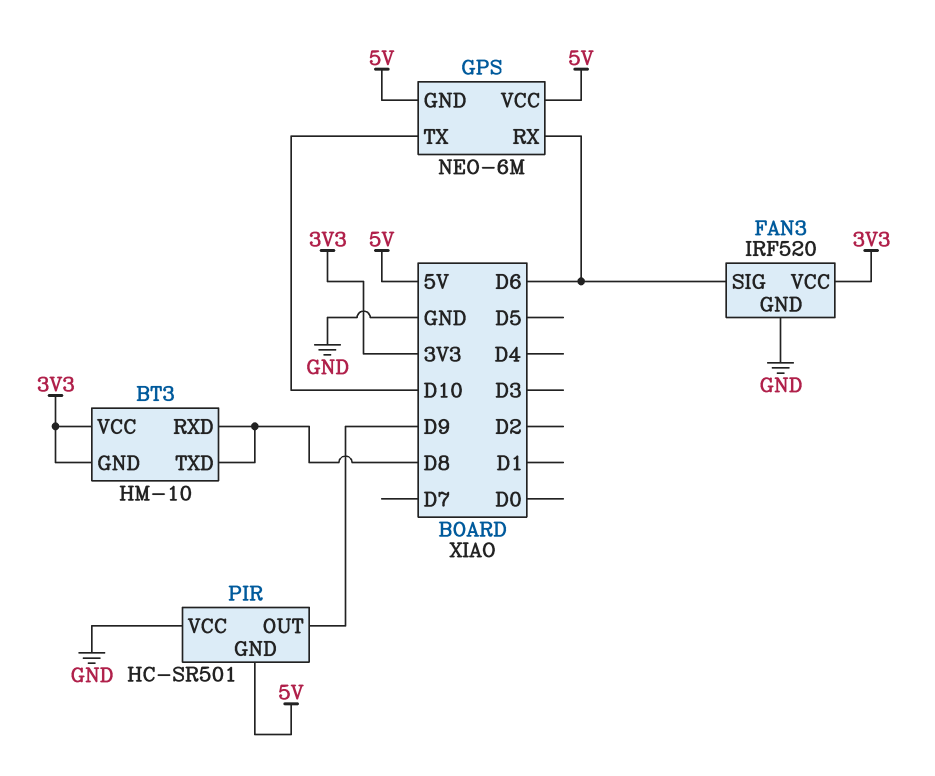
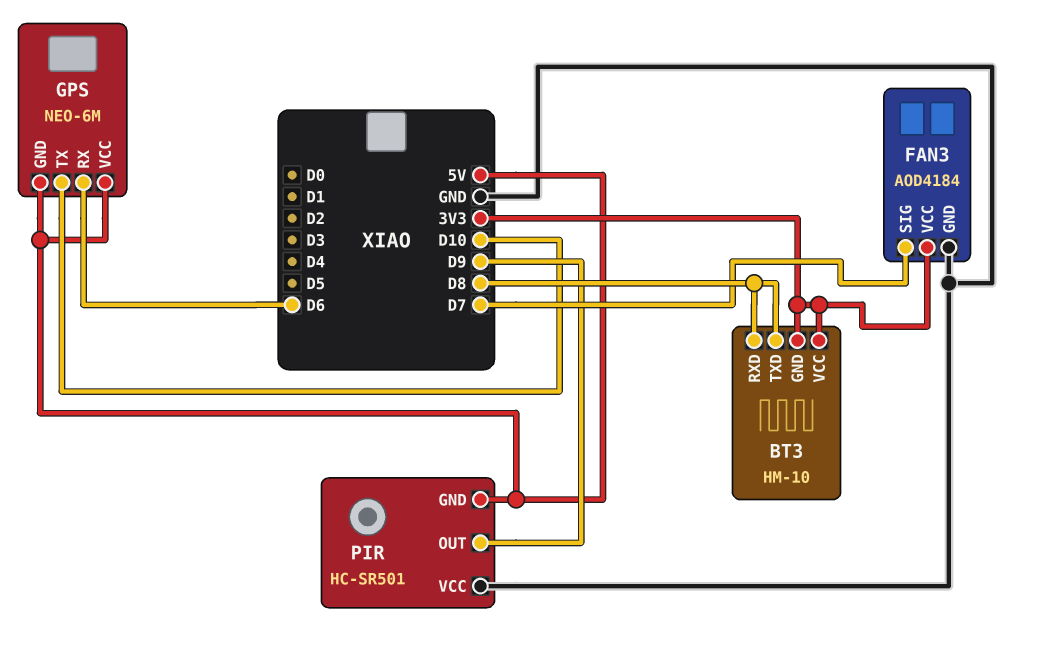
FAN3: IRF520 -> AOD4184
FAN3 pin SIG: D6 -> D7

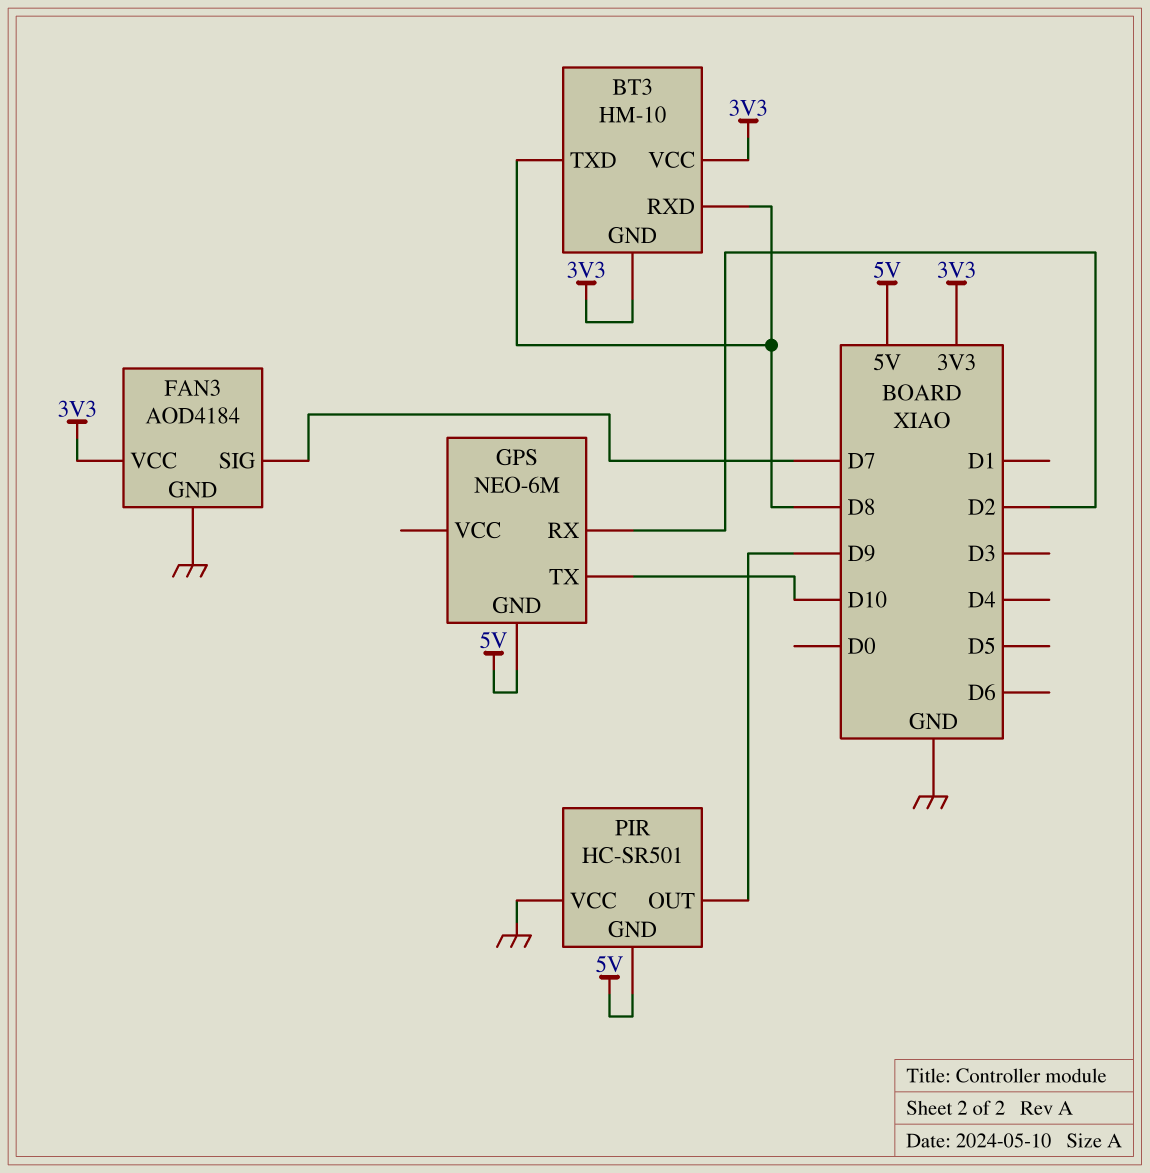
GPS pin RX: D6 -> D2
GPS pin VCC: 5V -> none

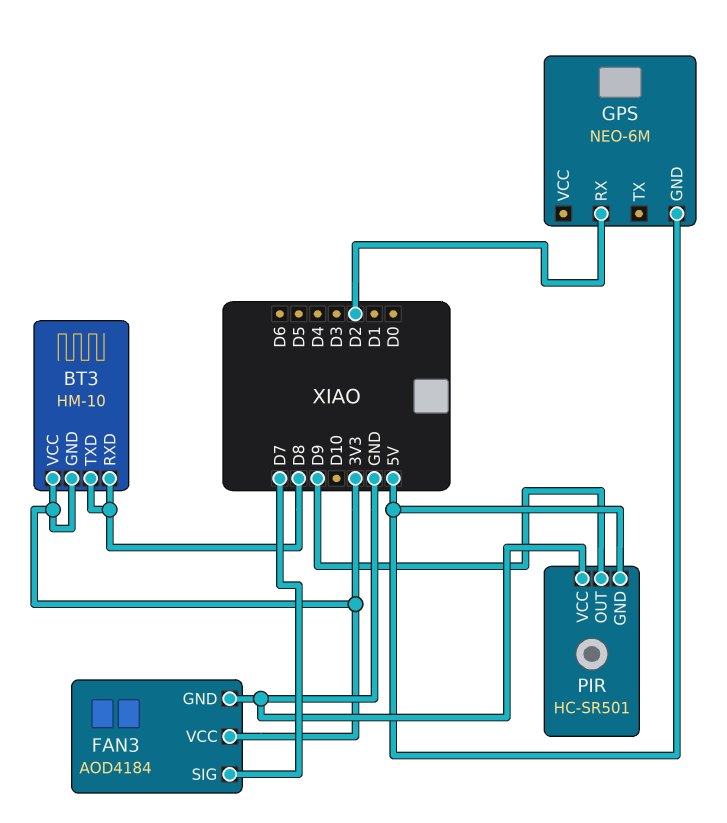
GPS pin TX: D10 -> none

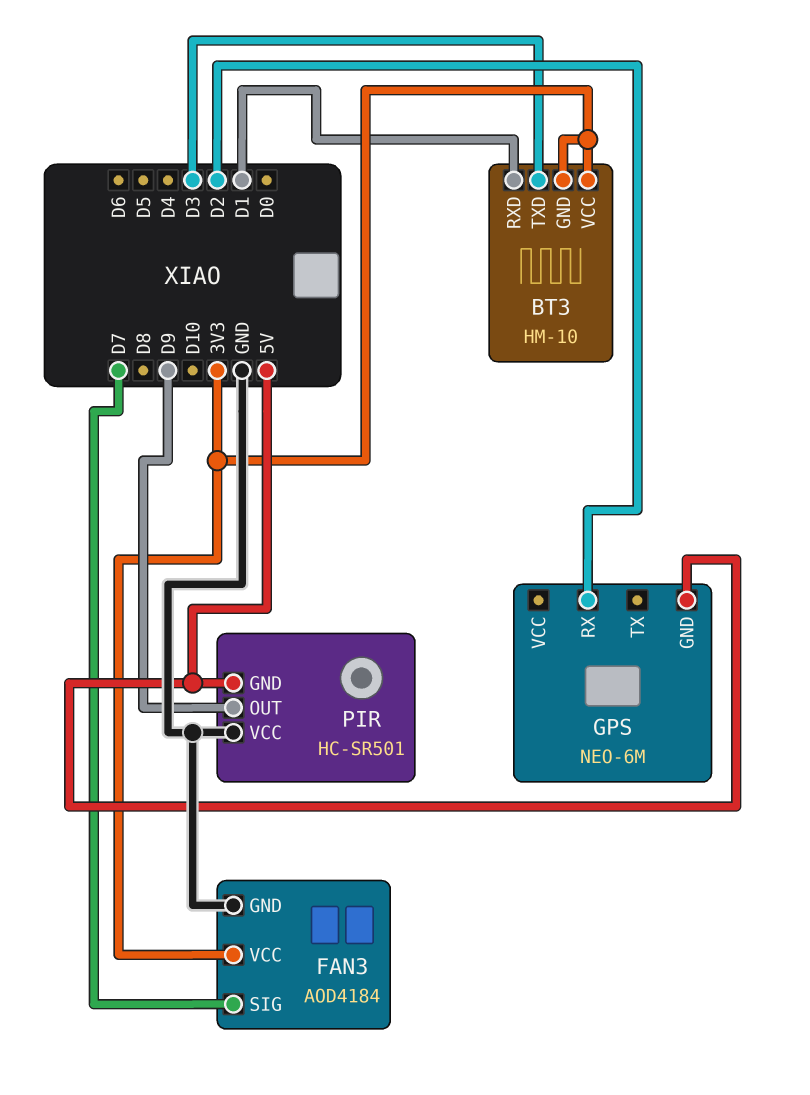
BT3 pin RXD: D8 -> D1
BT3 pin TXD: D8 -> D3

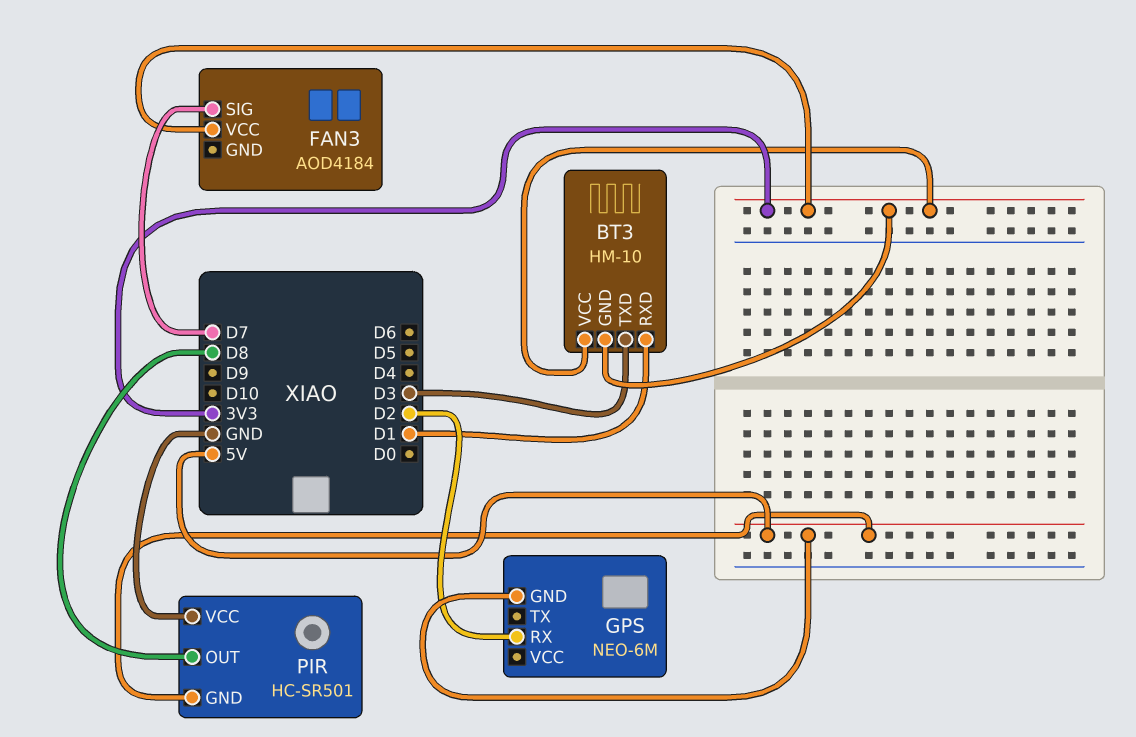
FAN3 pin GND: GND -> none
PIR pin OUT: D9 -> D8

